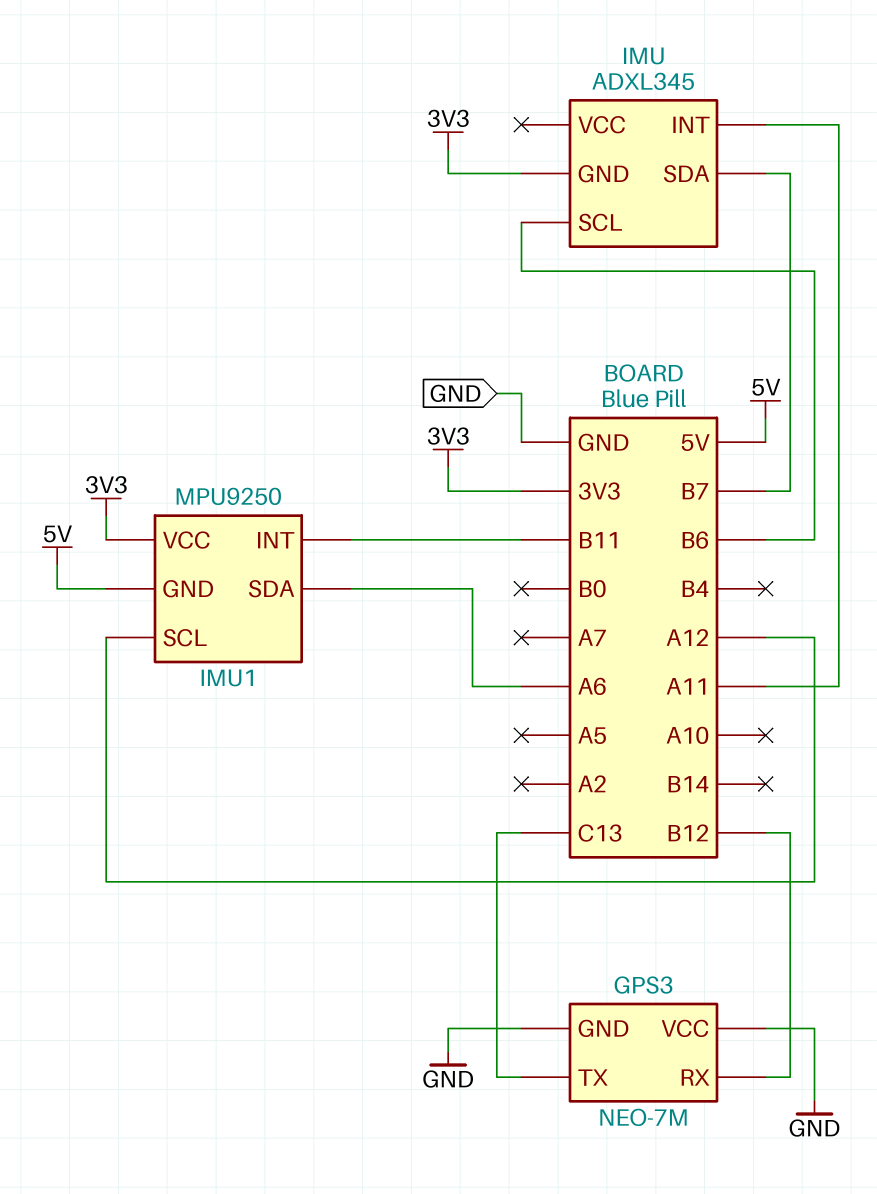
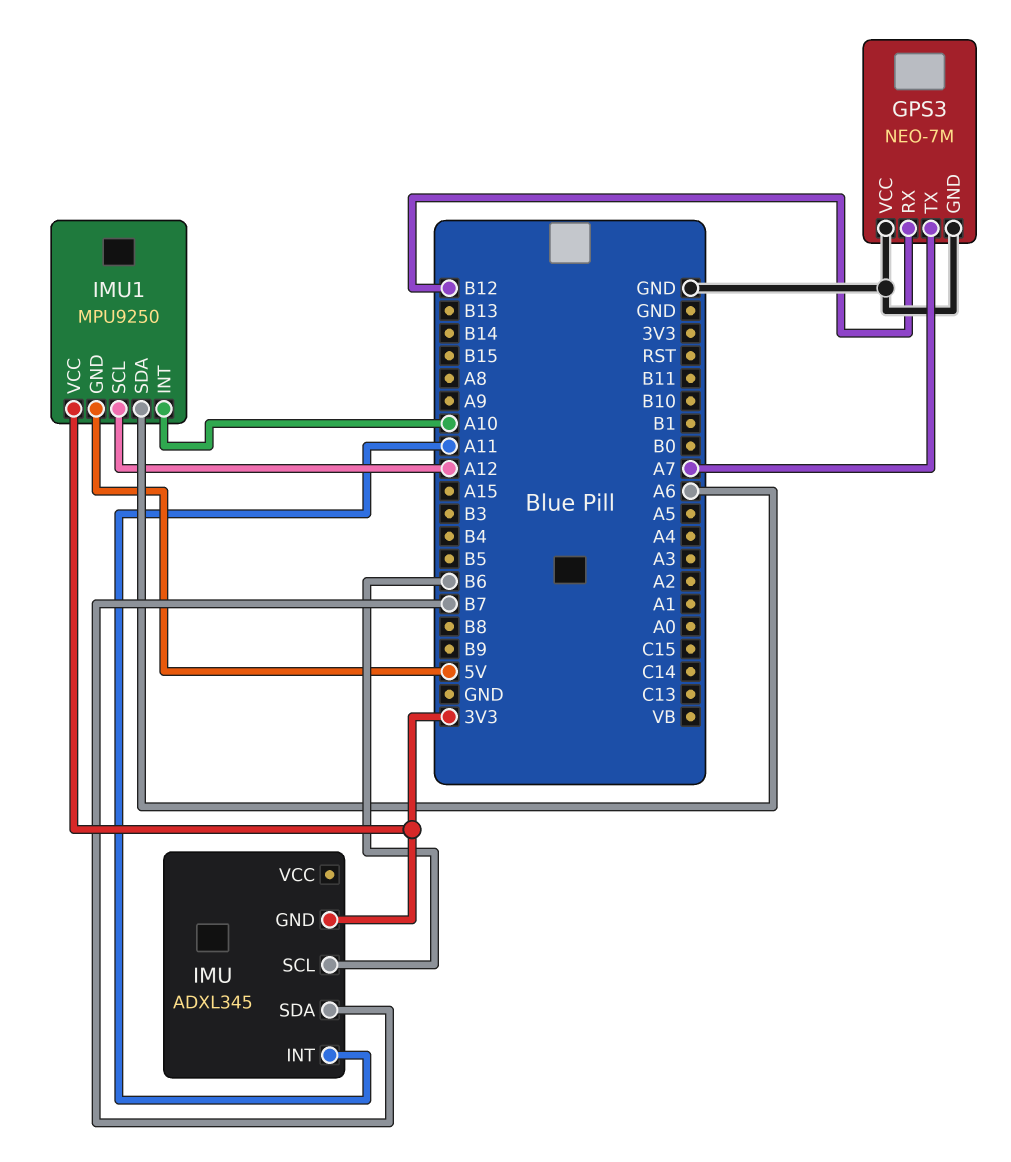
GPS3 pin TX: C13 -> A7
IMU1 pin INT: B11 -> A10

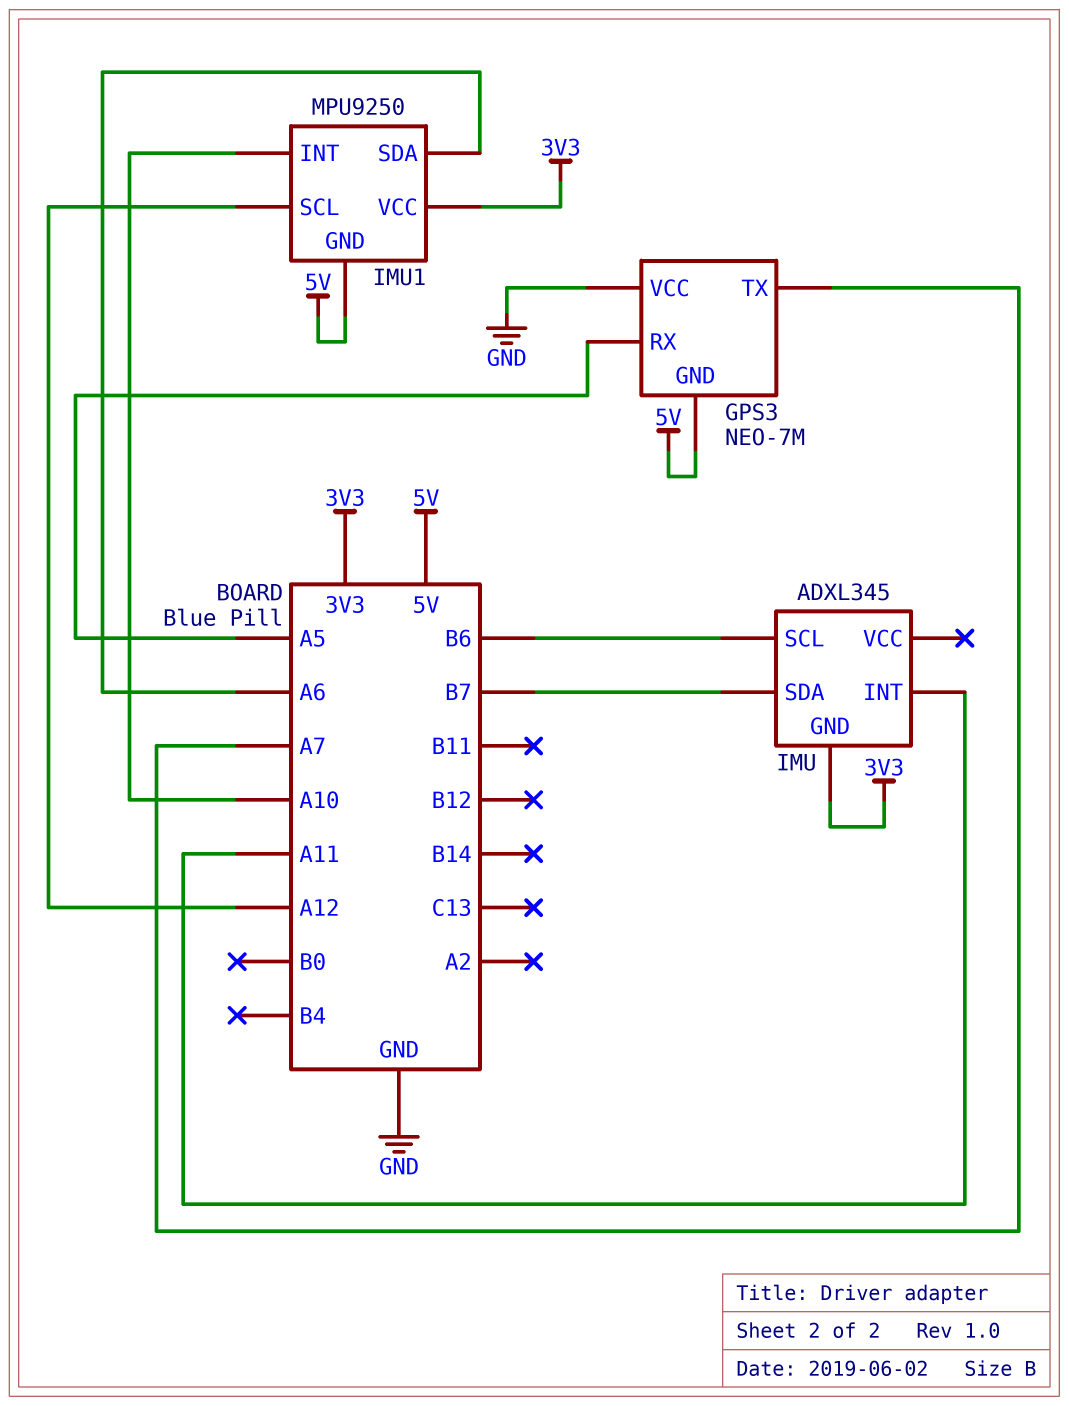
GPS3 pin GND: GND -> 5V
GPS3 pin RX: B12 -> A5

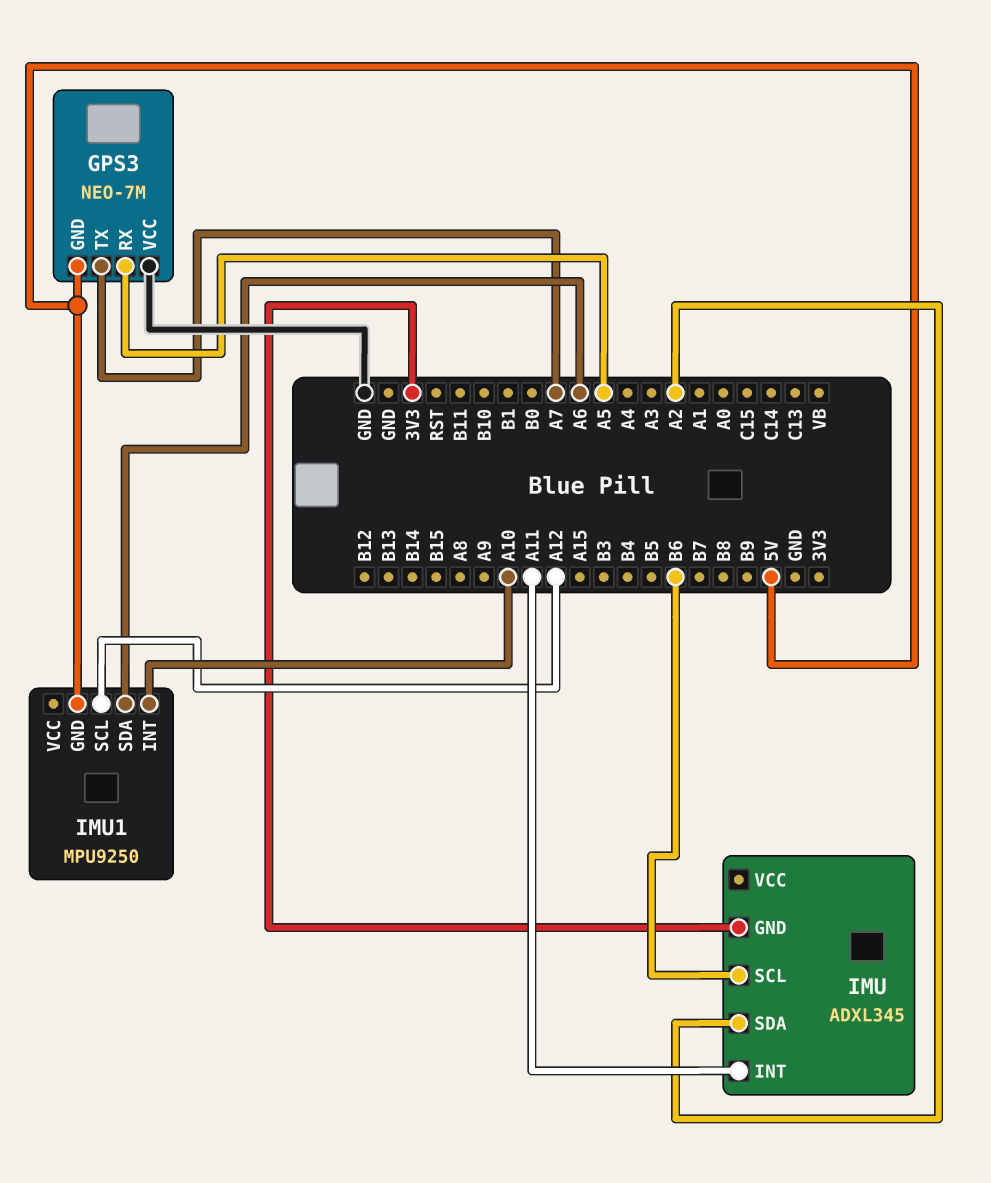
IMU pin SDA: B7 -> A2
IMU1 pin VCC: 3V3 -> none

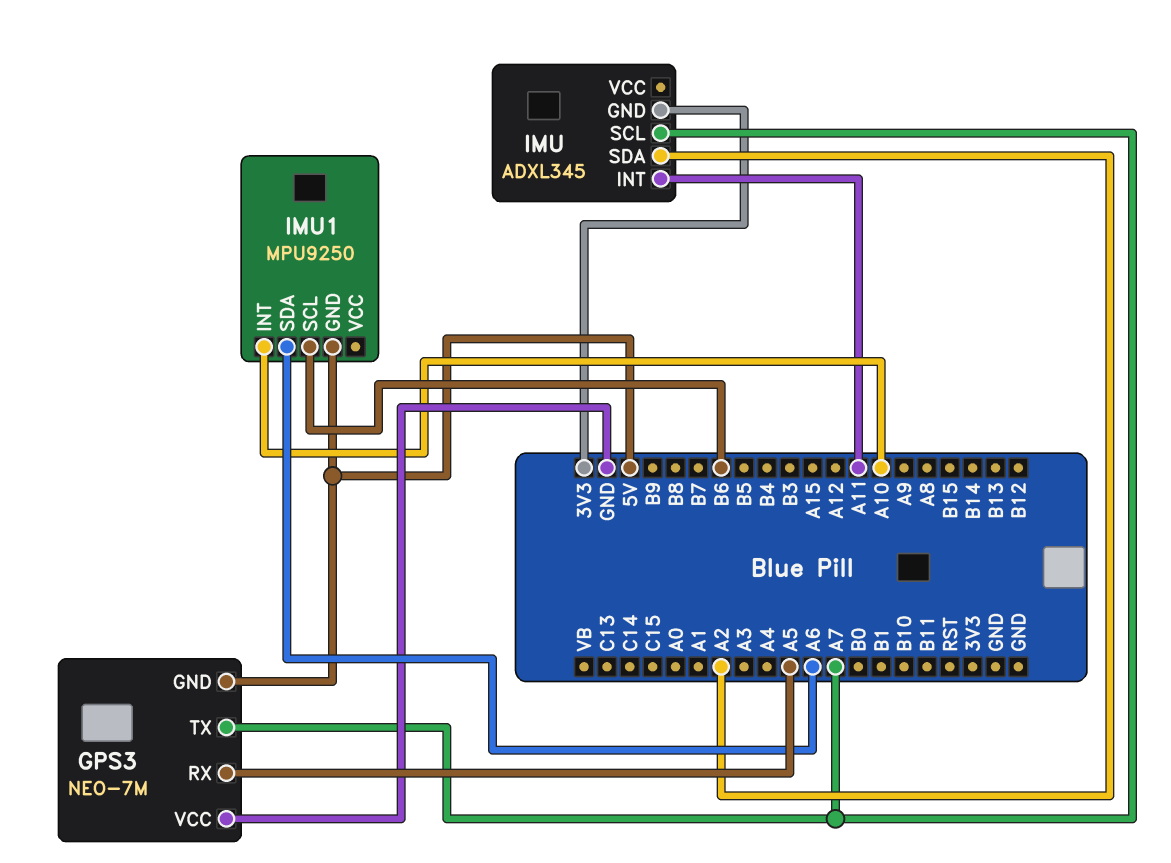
IMU pin SCL: B6 -> A7
IMU1 pin SCL: A12 -> B6

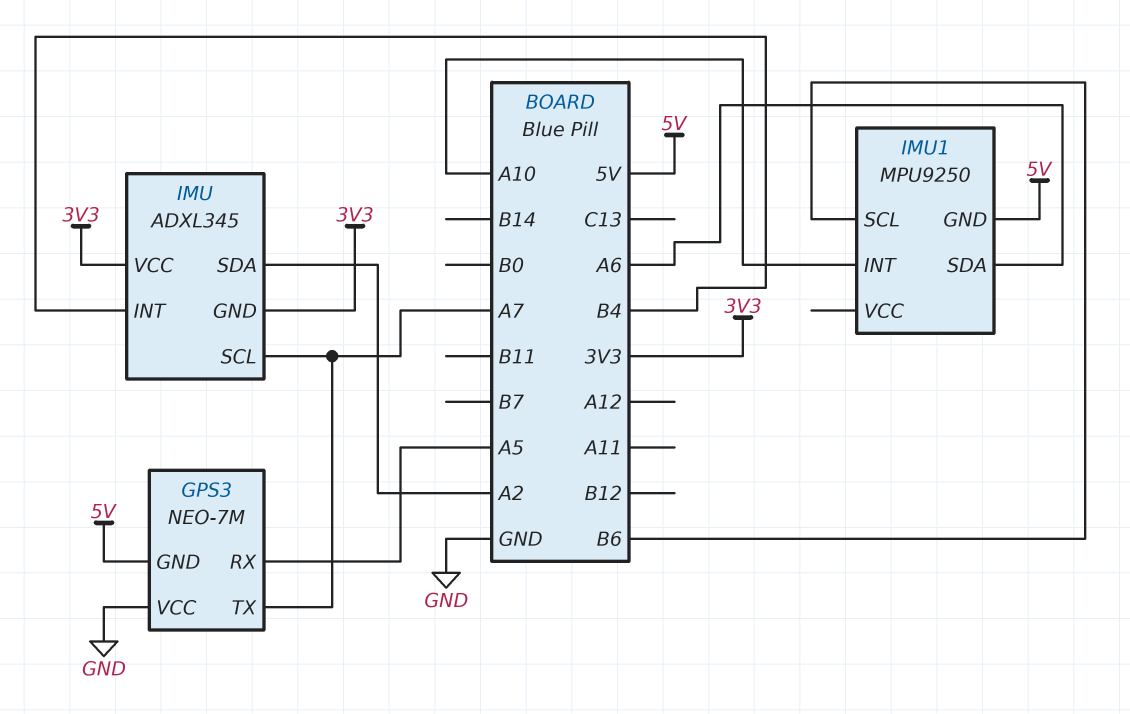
IMU pin INT: A11 -> B4
IMU pin VCC: none -> 3V3

